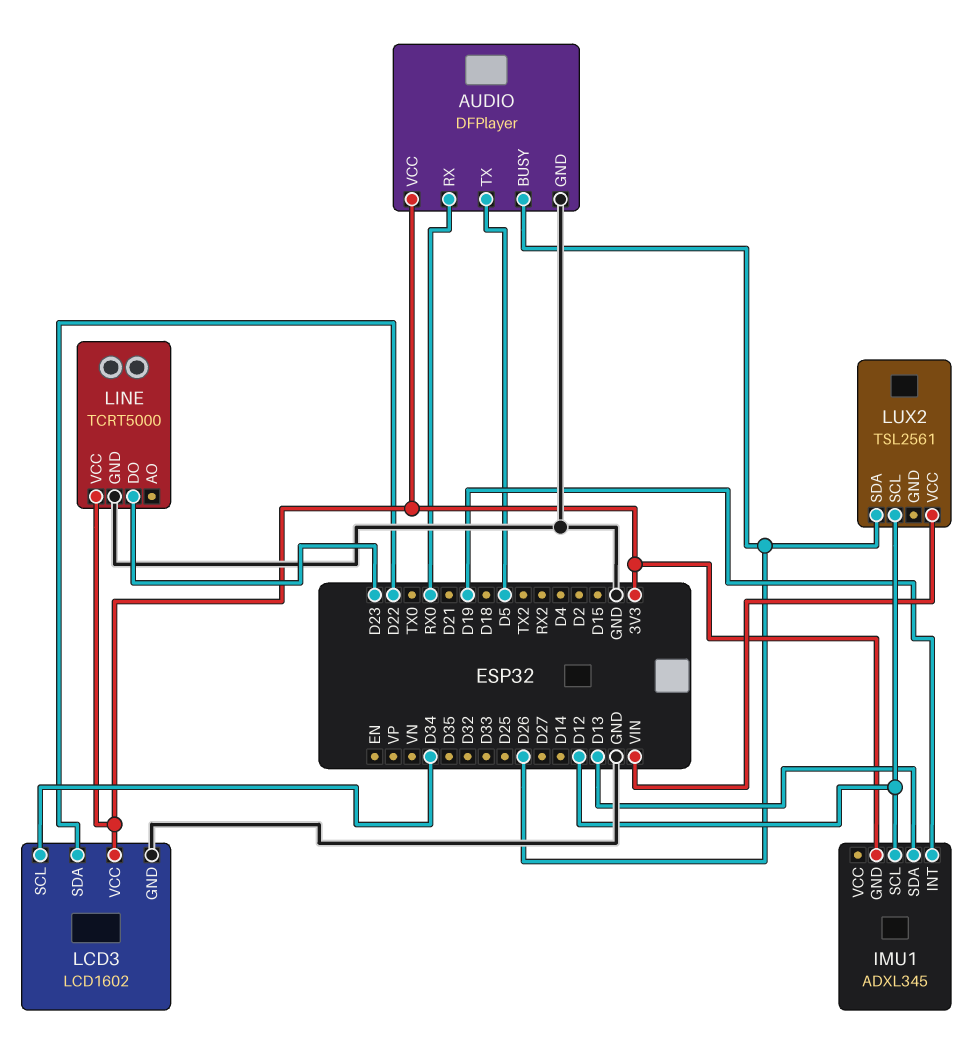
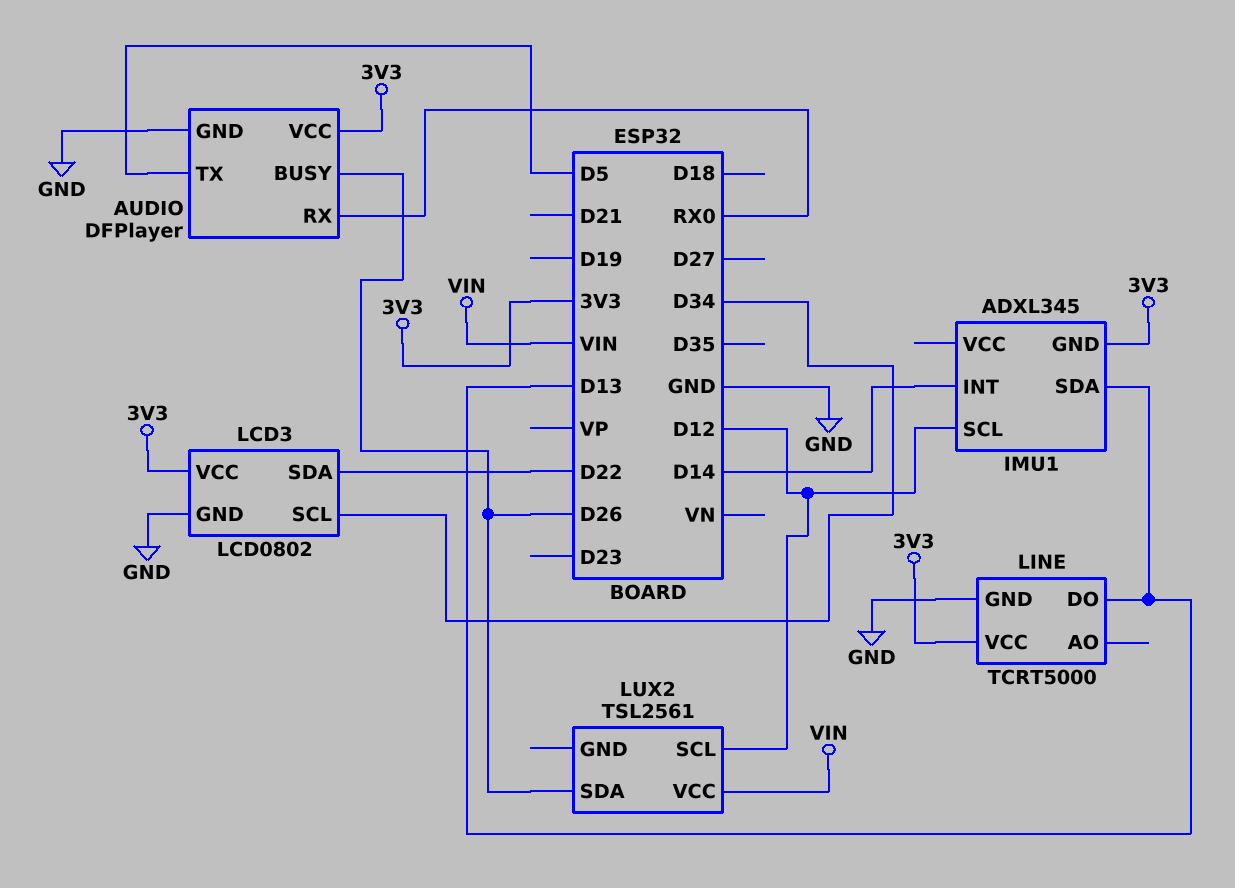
IMU1 pin INT: D19 -> D14
LCD3: LCD1602 -> LCD0802
LINE pin DO: D23 -> D13

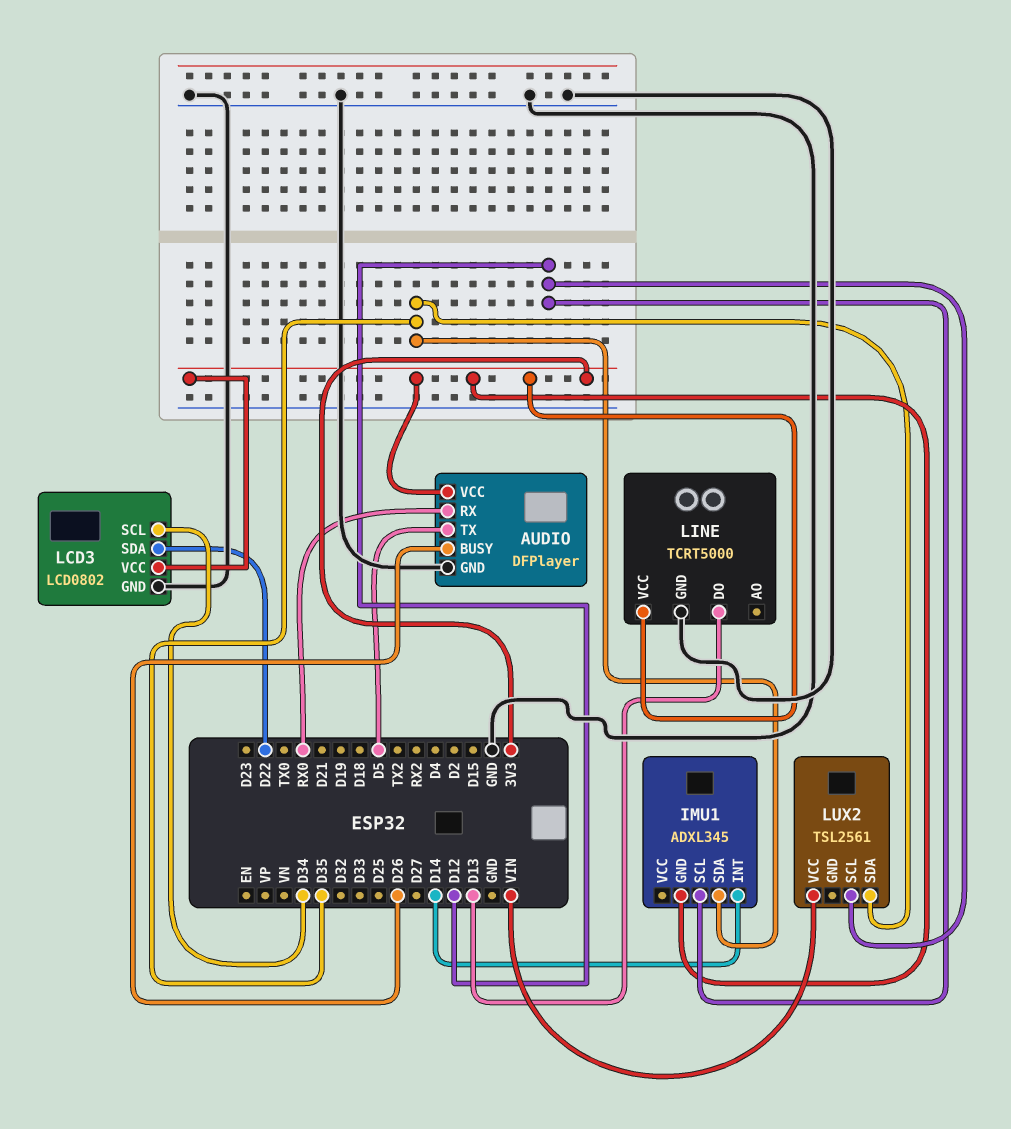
IMU1 pin SDA: D13 -> D35
LUX2 pin SDA: D26 -> D35

